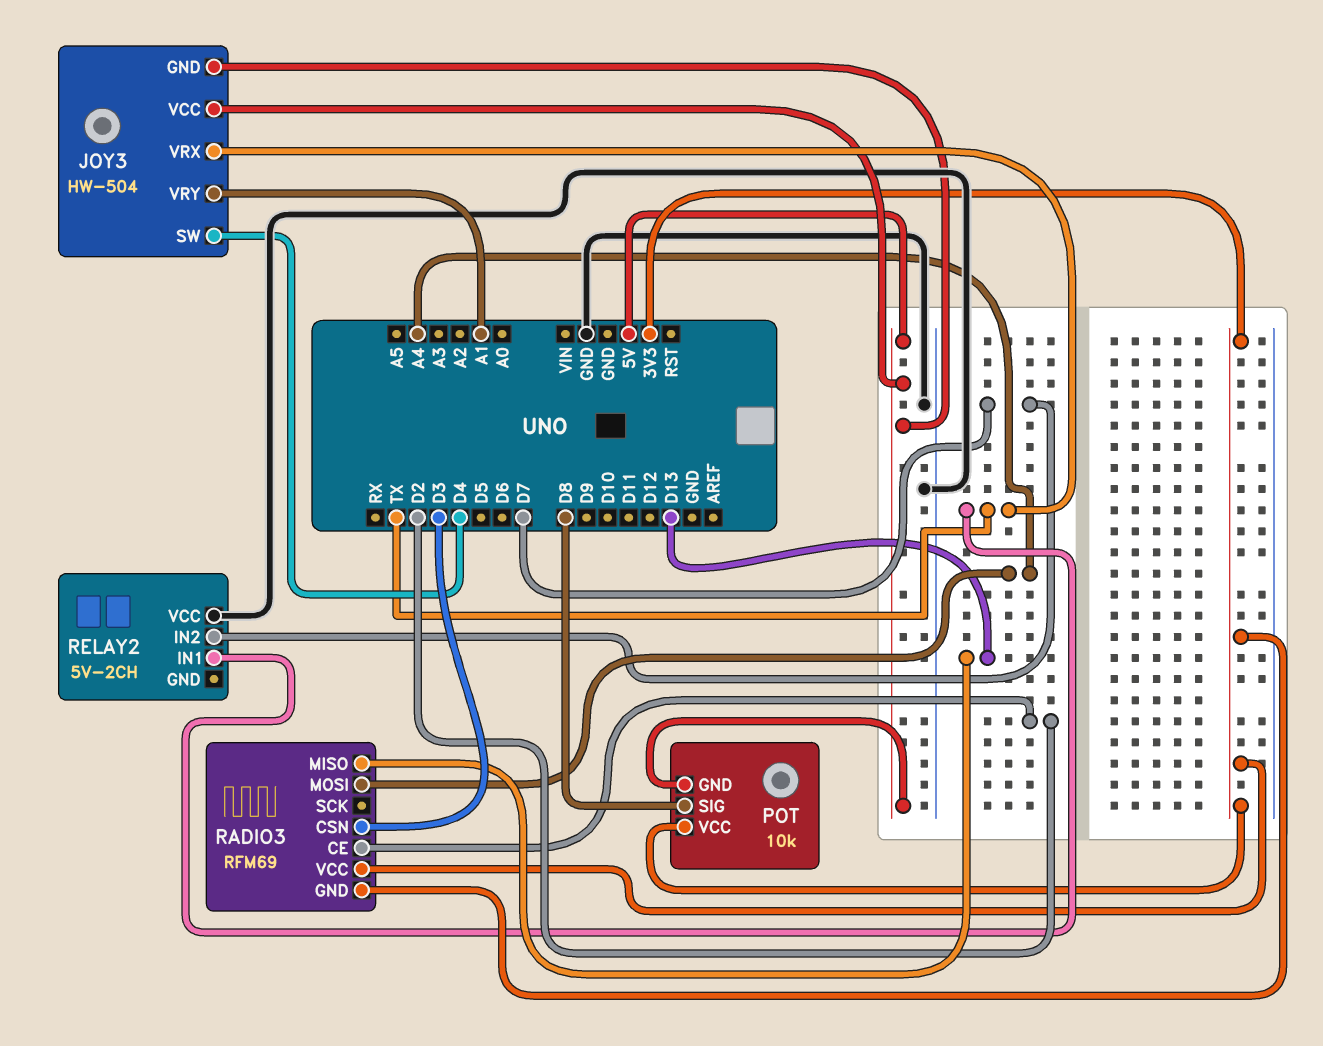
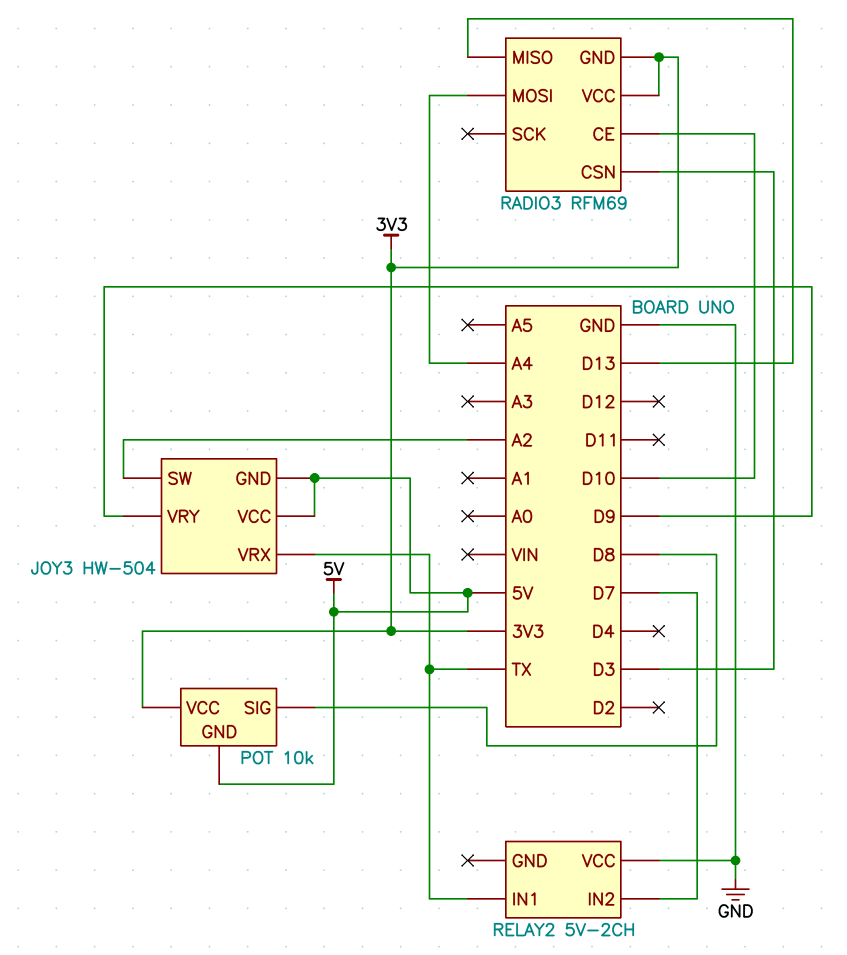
JOY3 pin SW: D4 -> A2
JOY3 pin VRY: A1 -> D9
RADIO3 pin CE: D2 -> D10

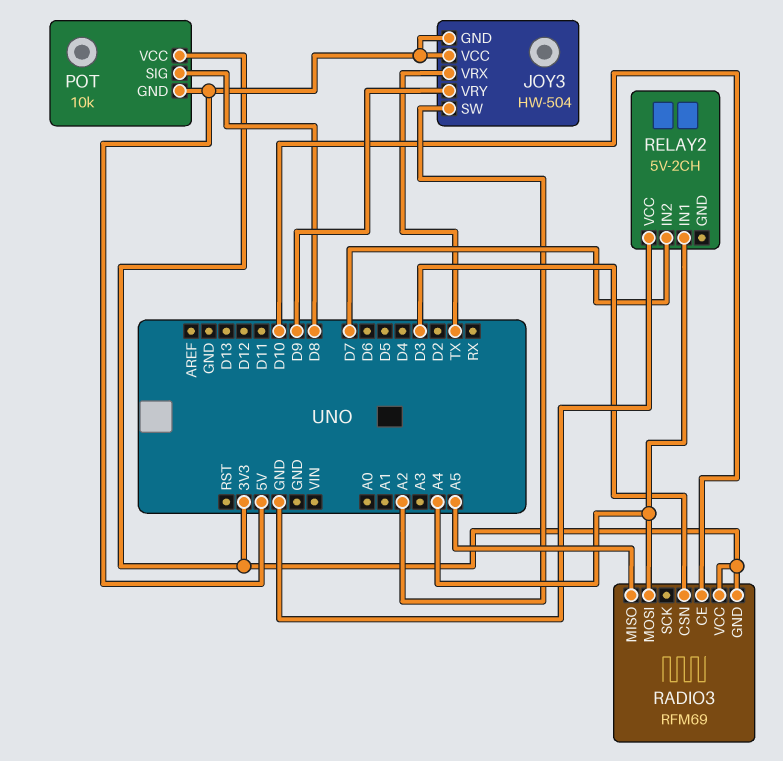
RADIO3 pin MISO: D13 -> A5
RELAY2 pin IN1: TX -> A4

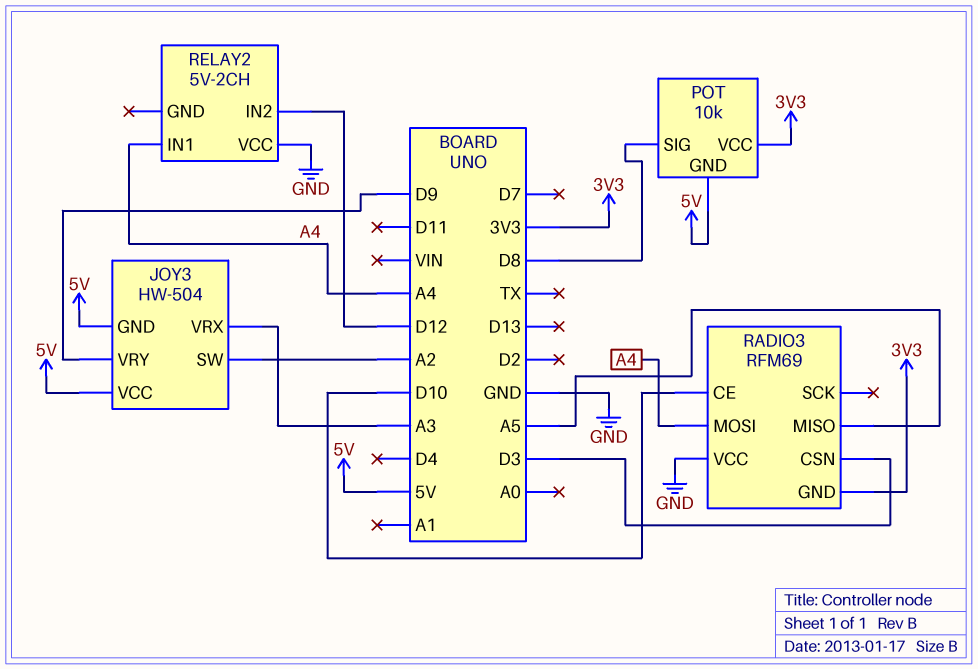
JOY3 pin VRX: TX -> A3
RADIO3 pin VCC: 3V3 -> GND
RELAY2 pin IN2: D7 -> D12

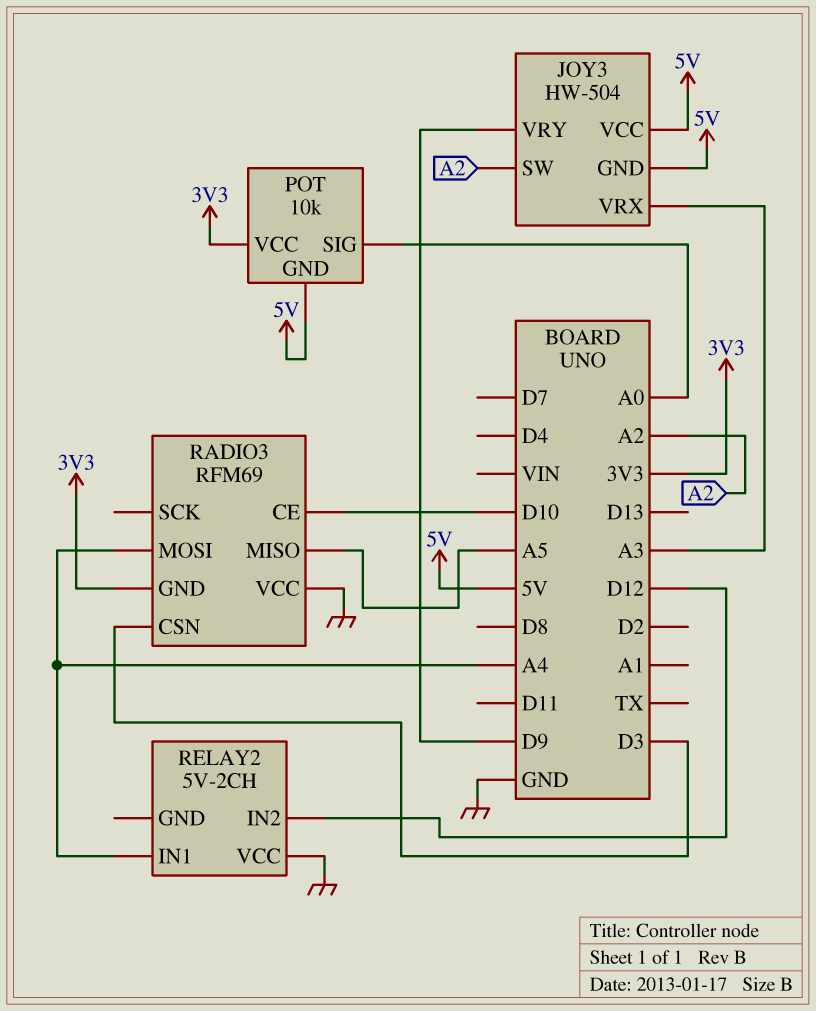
POT pin SIG: D8 -> A0

